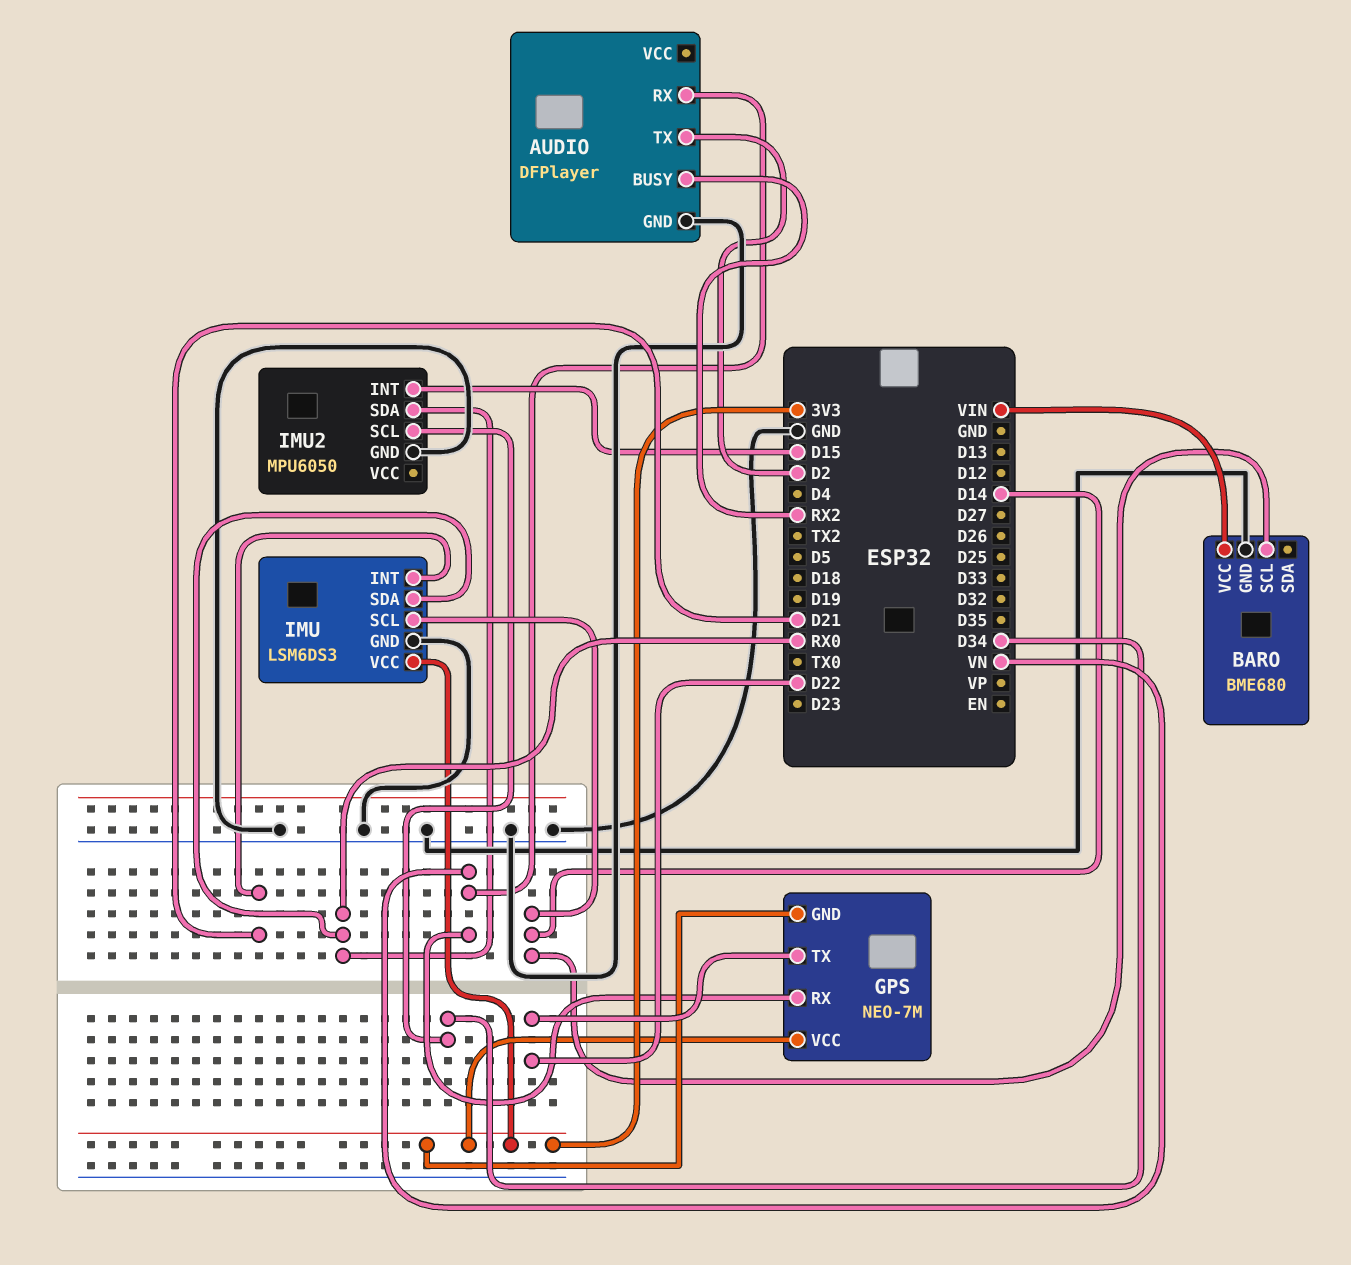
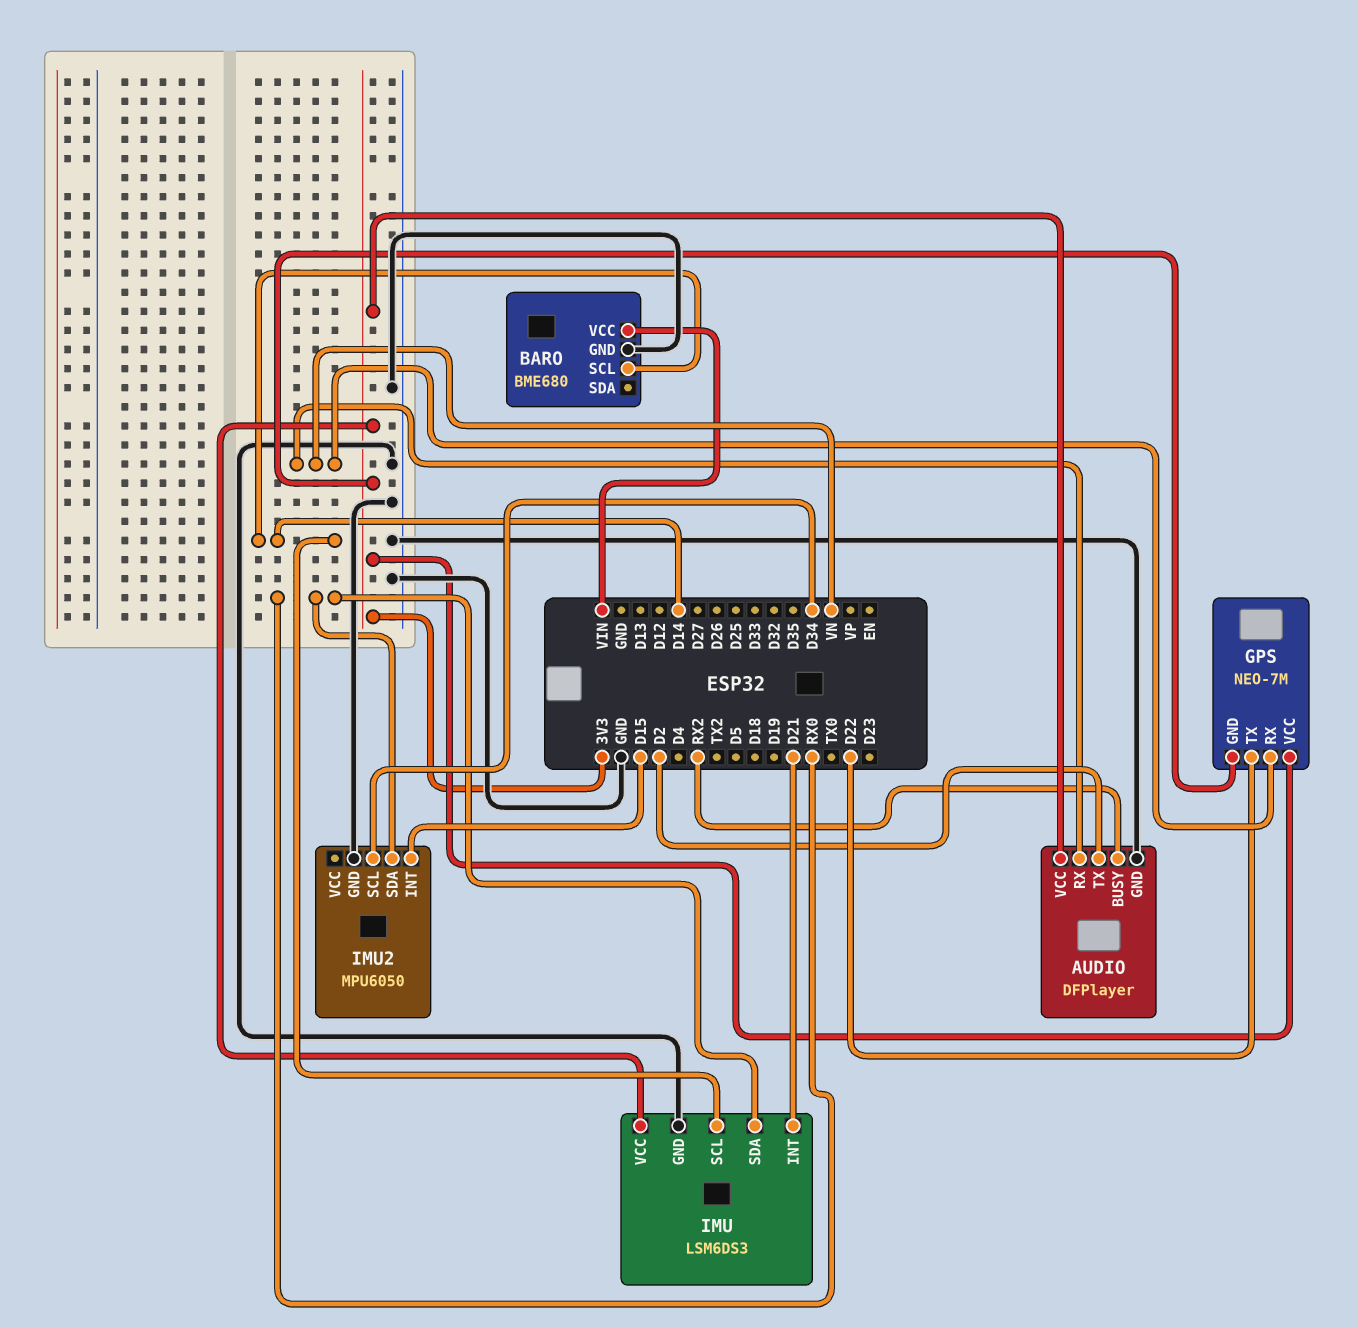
AUDIO pin VCC: none -> 3V3

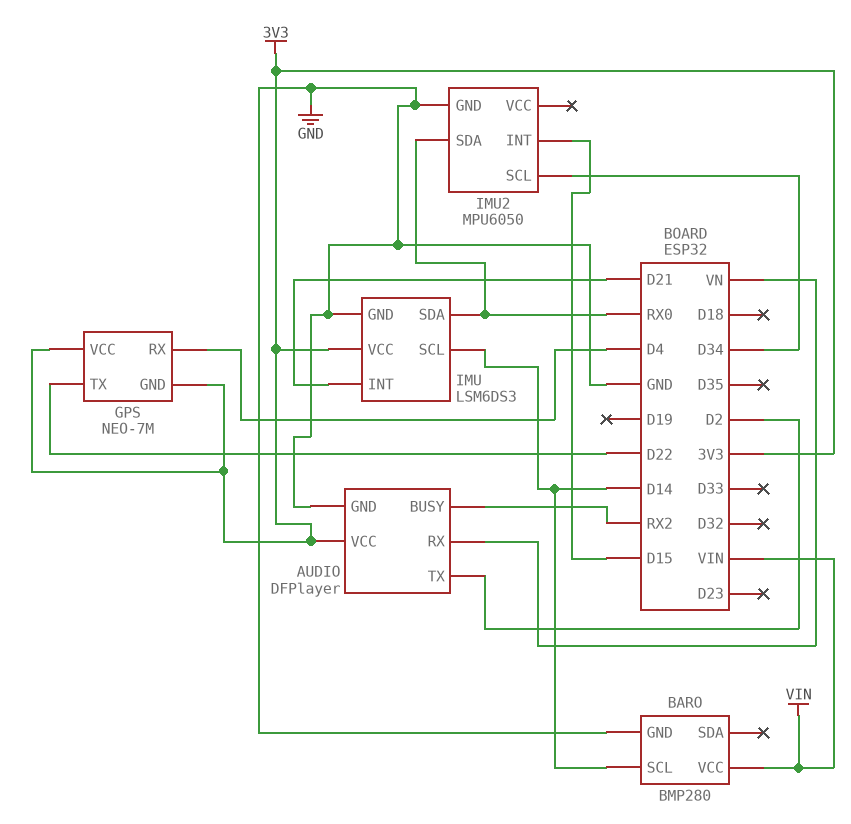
BARO: BME680 -> BMP280
GPS pin RX: VN -> D4

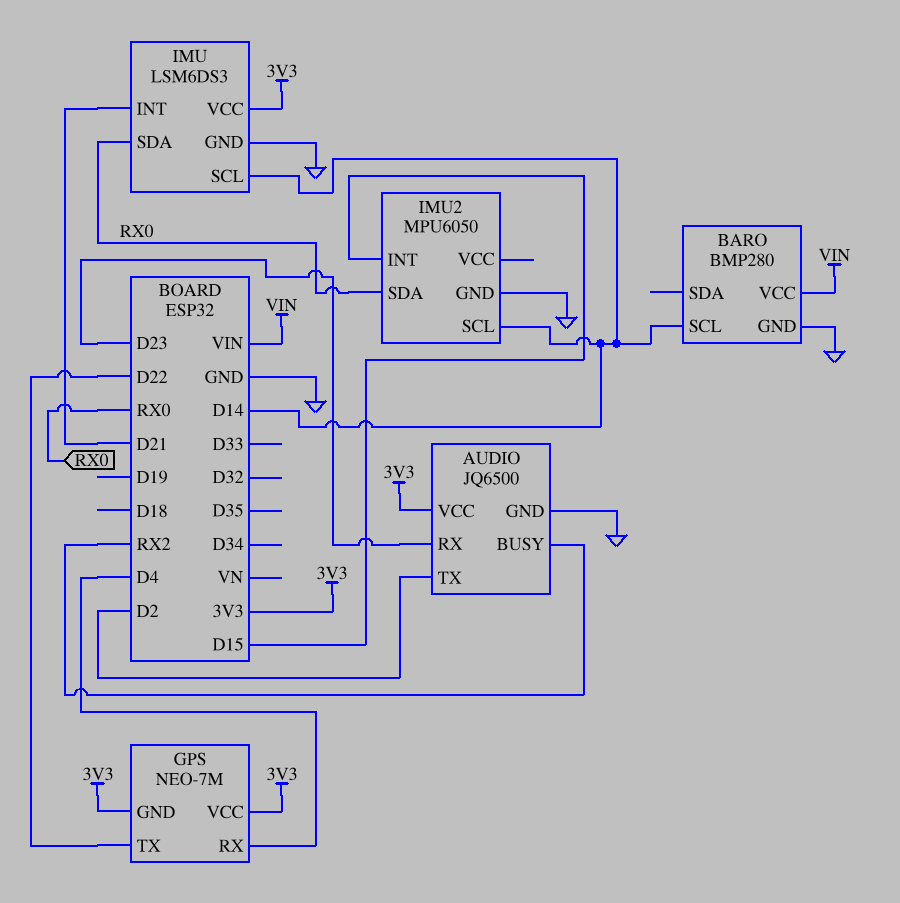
AUDIO: DFPlayer -> JQ6500
AUDIO pin RX: VN -> D23
IMU2 pin SCL: D34 -> D14

